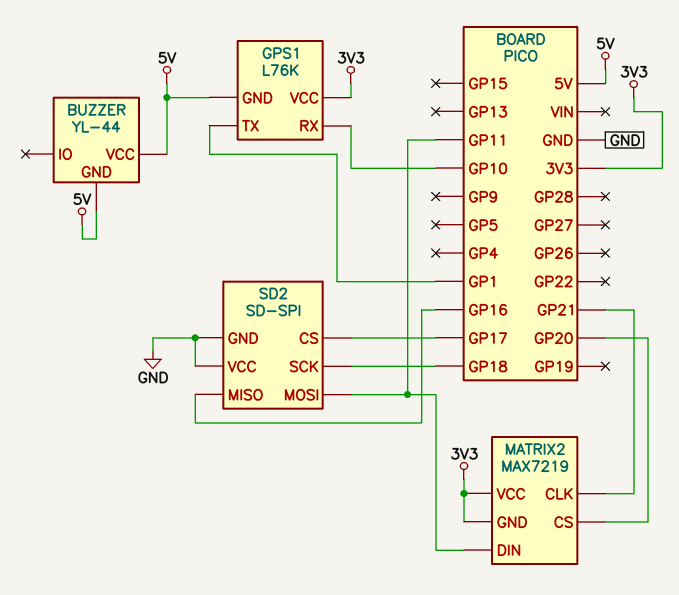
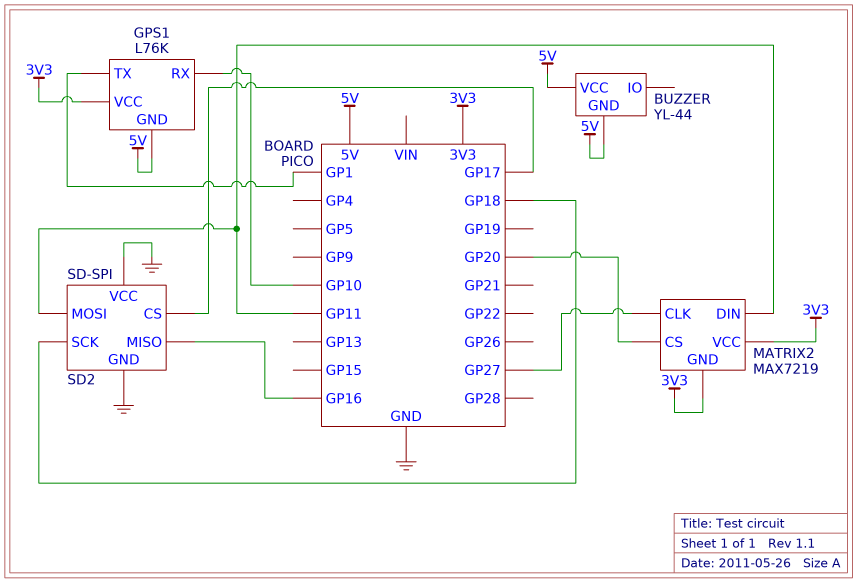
MATRIX2 pin CLK: GP21 -> GP27

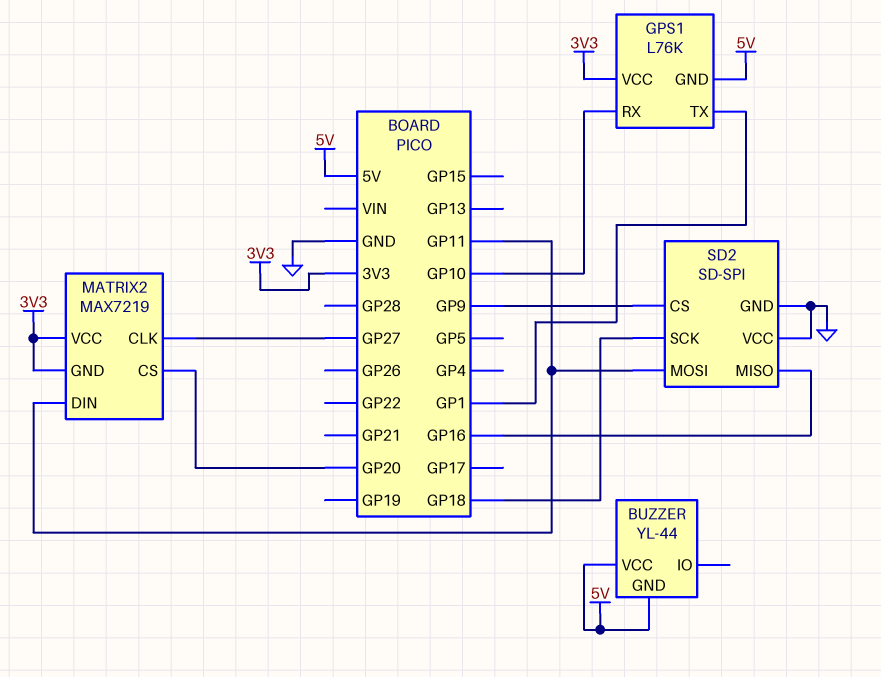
SD2 pin CS: GP17 -> GP9

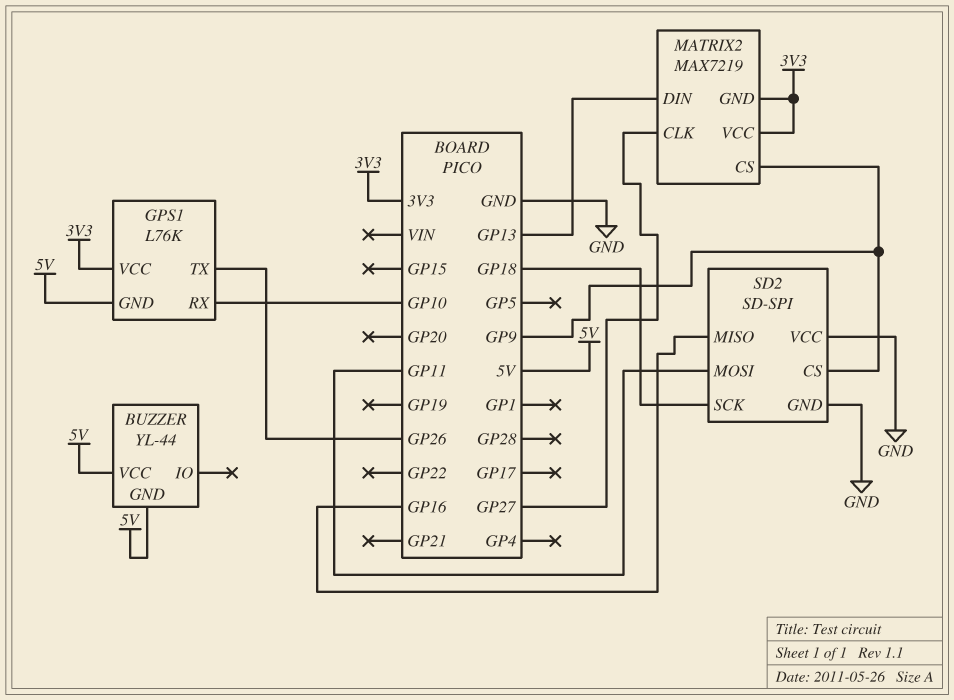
GPS1 pin TX: GP1 -> GP26
MATRIX2 pin CS: GP20 -> GP9
MATRIX2 pin DIN: GP11 -> GP13

